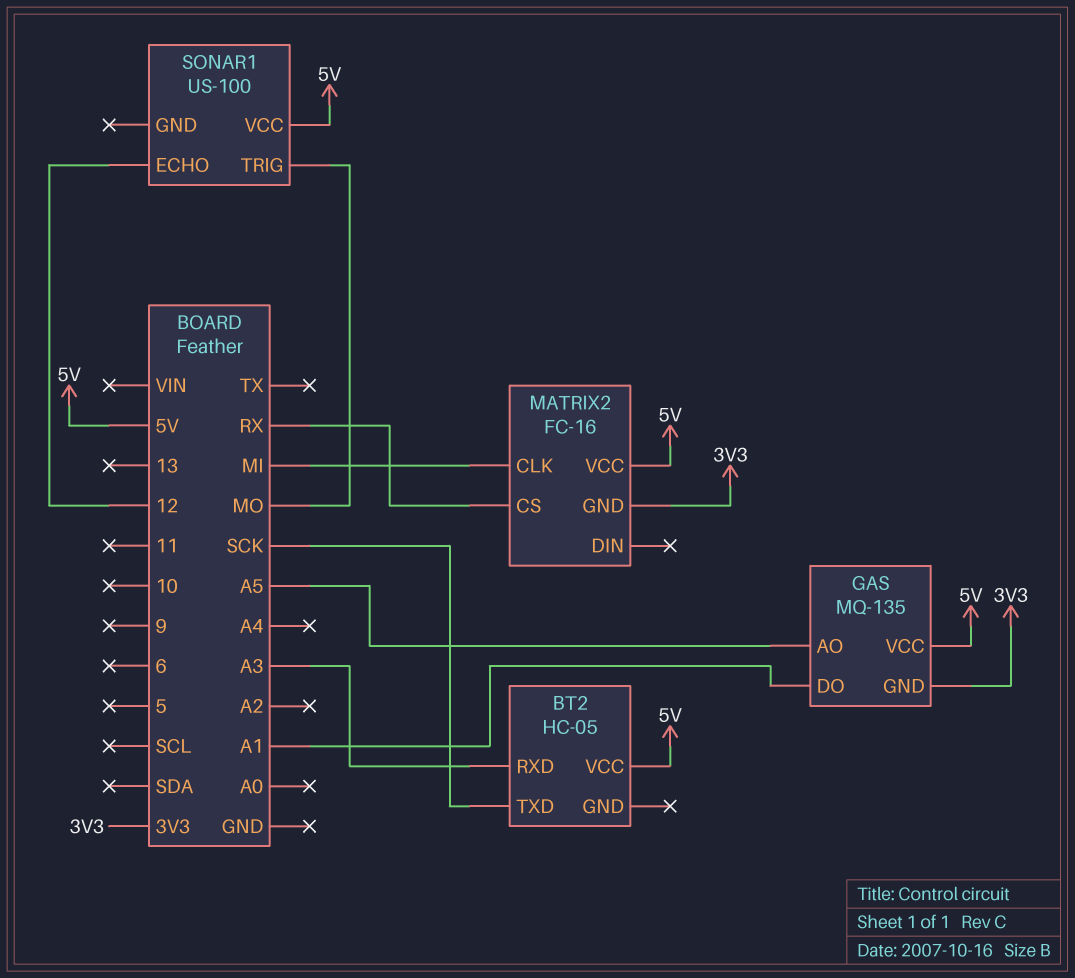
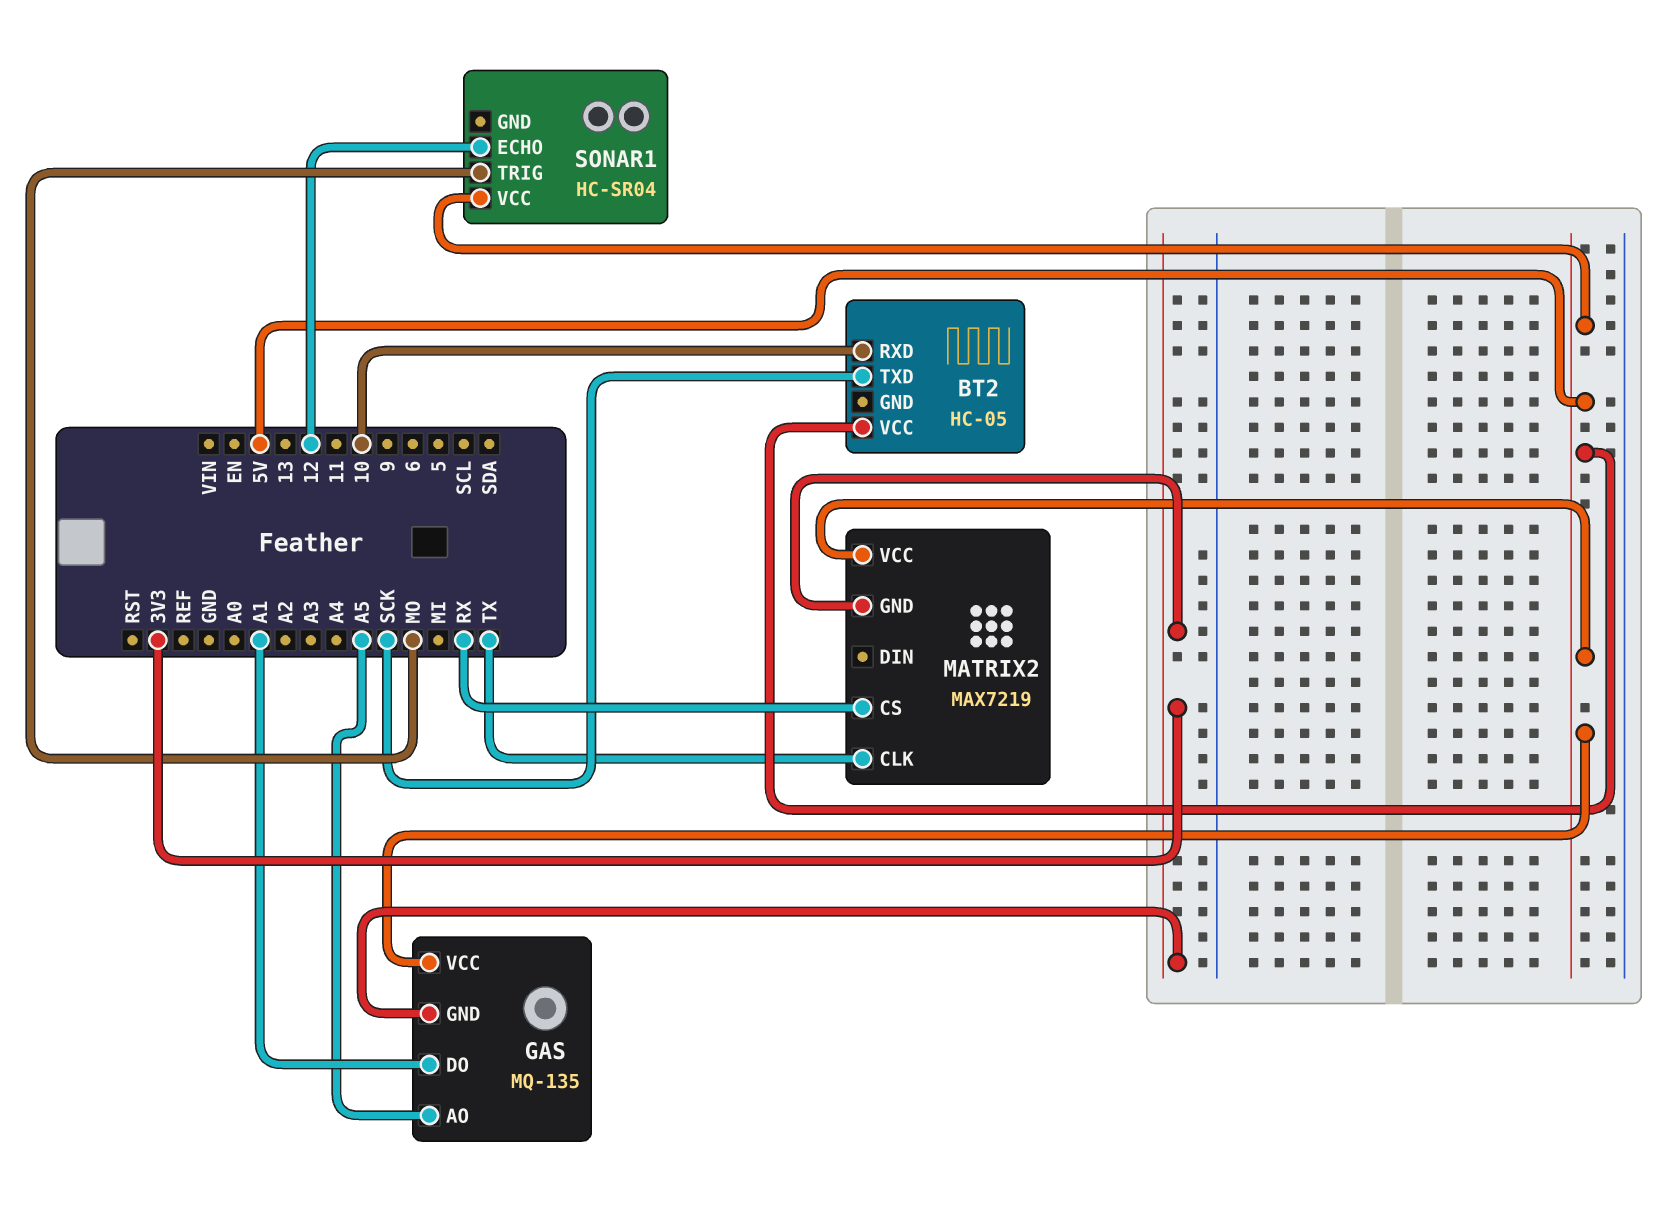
BT2 pin RXD: A3 -> 10
MATRIX2: FC-16 -> MAX7219
MATRIX2 pin CLK: MI -> TX
SONAR1: US-100 -> HC-SR04

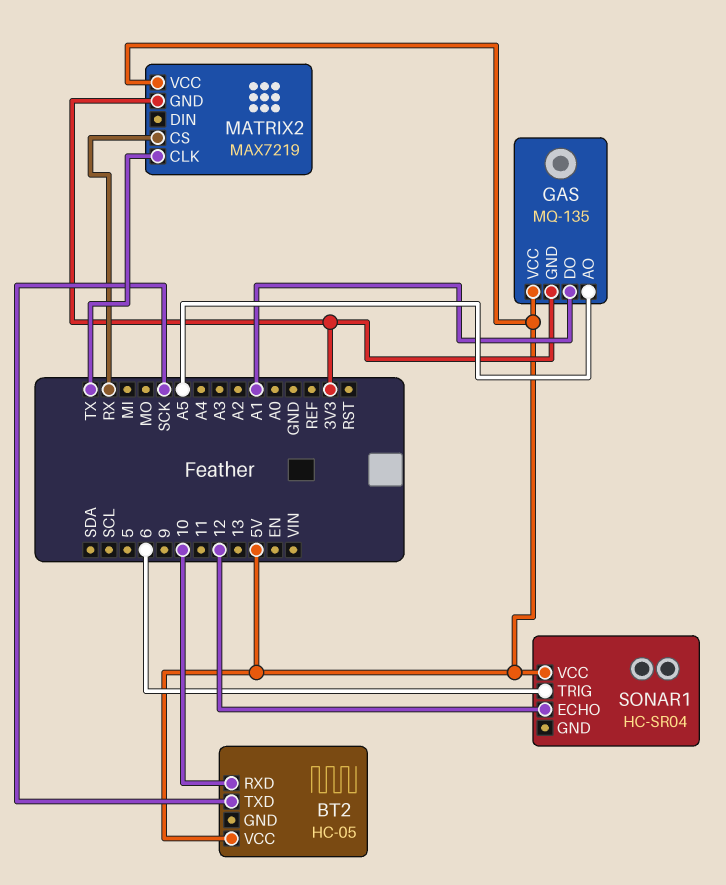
SONAR1 pin TRIG: MO -> 6

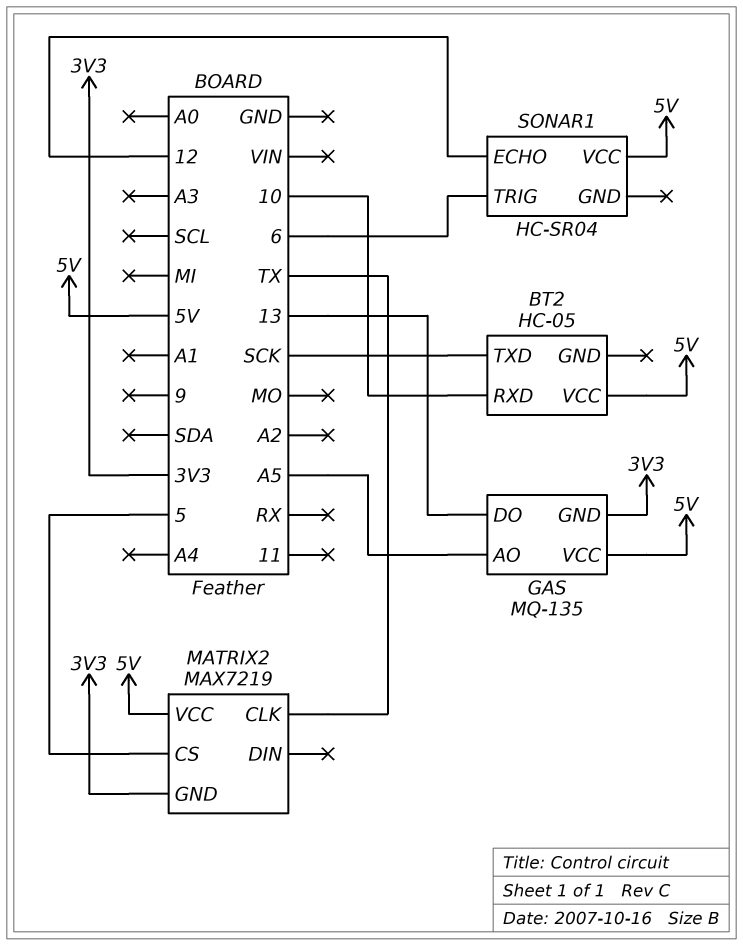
GAS pin DO: A1 -> 13
MATRIX2 pin CS: RX -> 5

